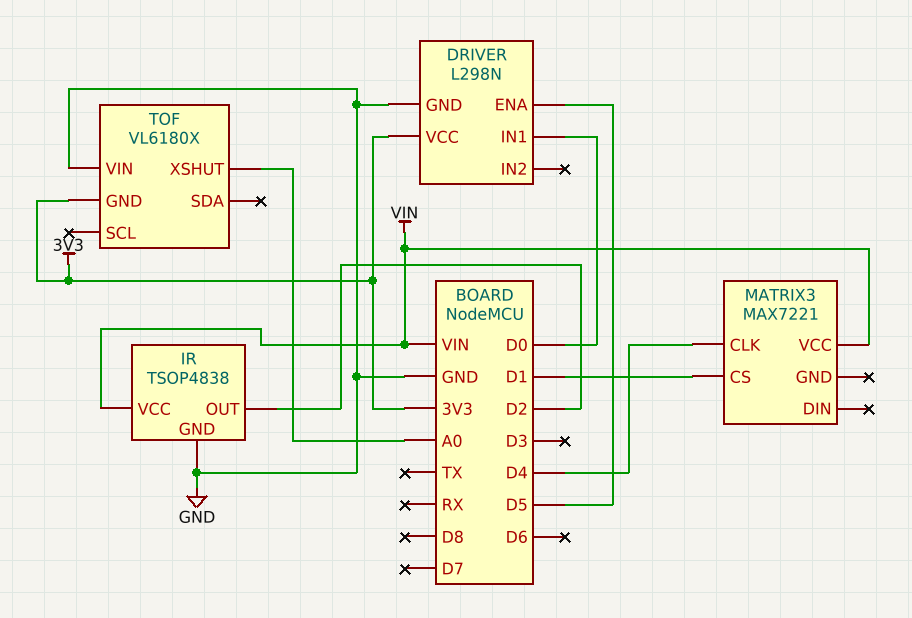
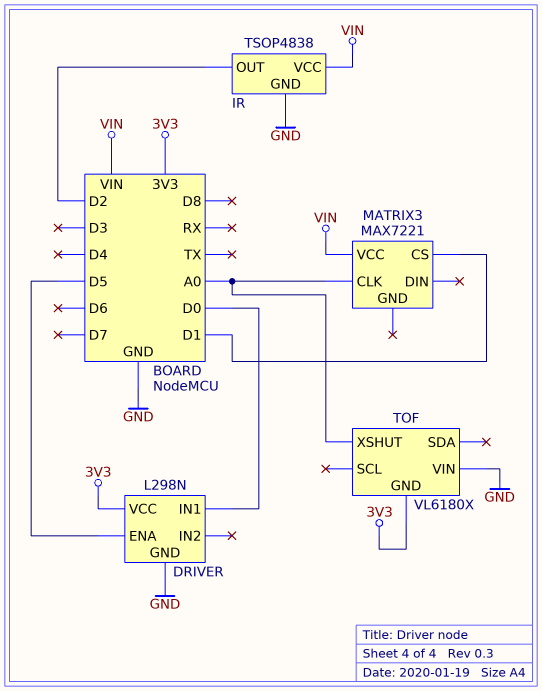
MATRIX3 pin CLK: D4 -> A0

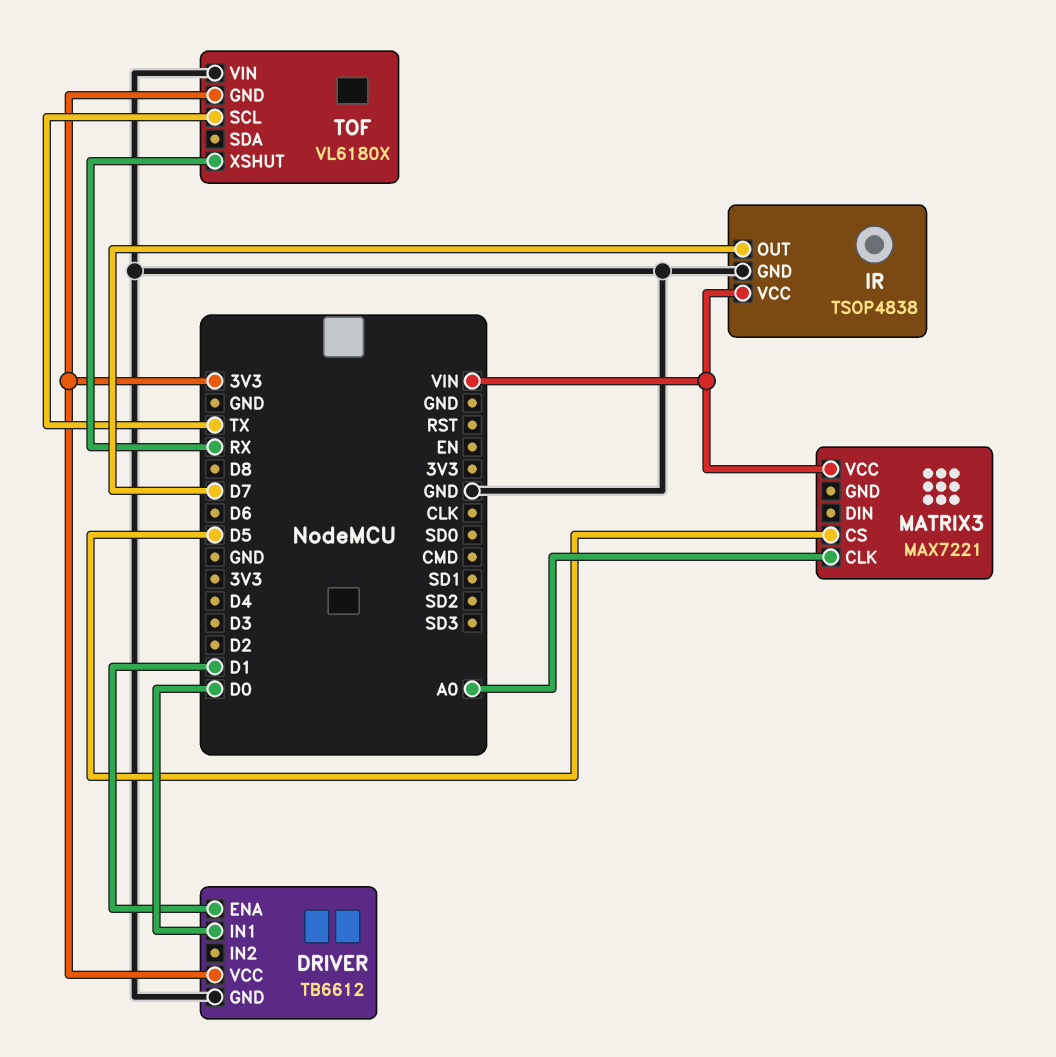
DRIVER: L298N -> TB6612
DRIVER pin ENA: D5 -> D1
IR pin OUT: D2 -> D7
MATRIX3 pin CS: D1 -> D5
TOF pin SCL: none -> TX
TOF pin XSHUT: A0 -> RX

